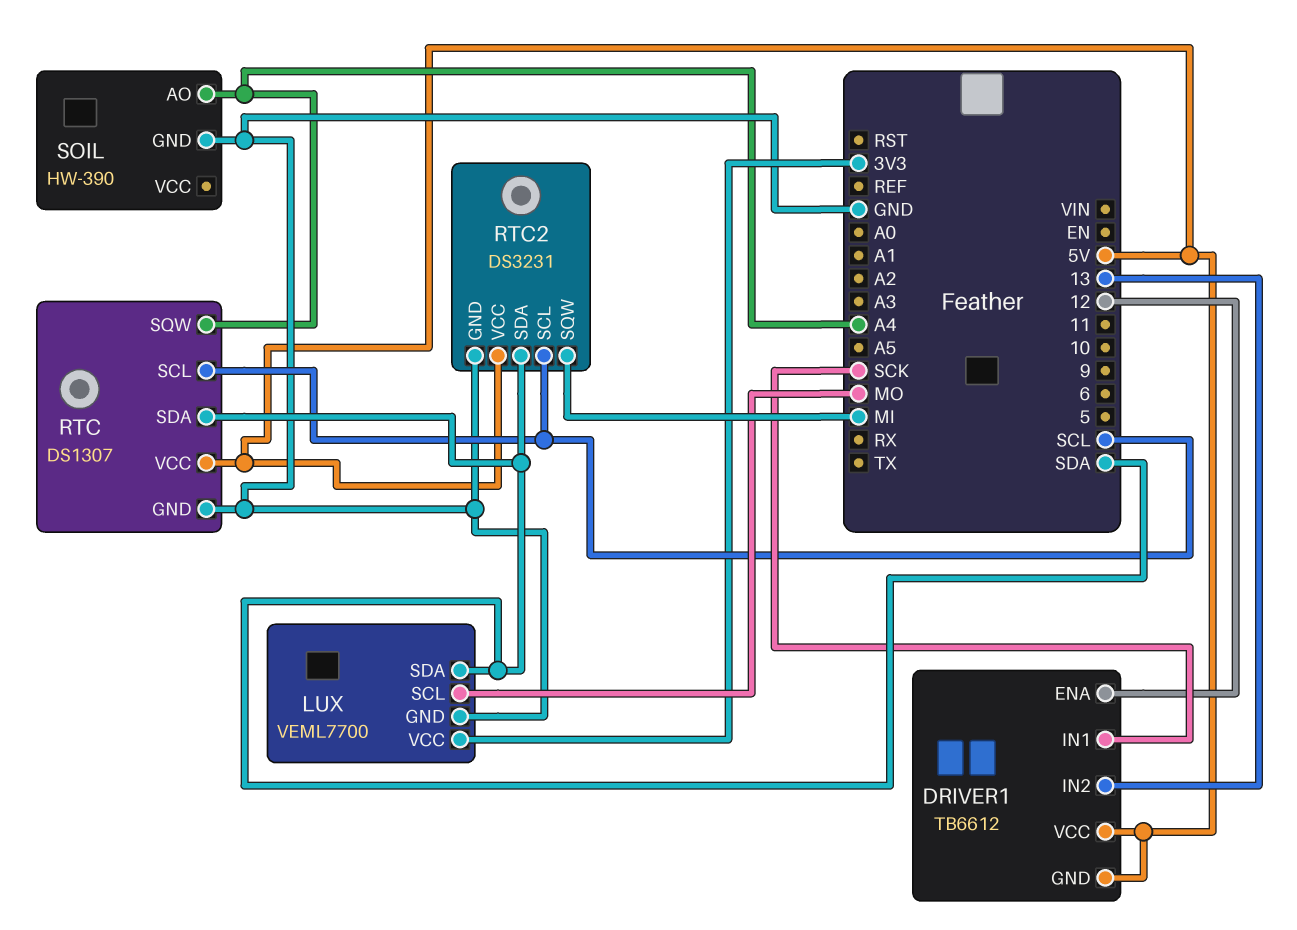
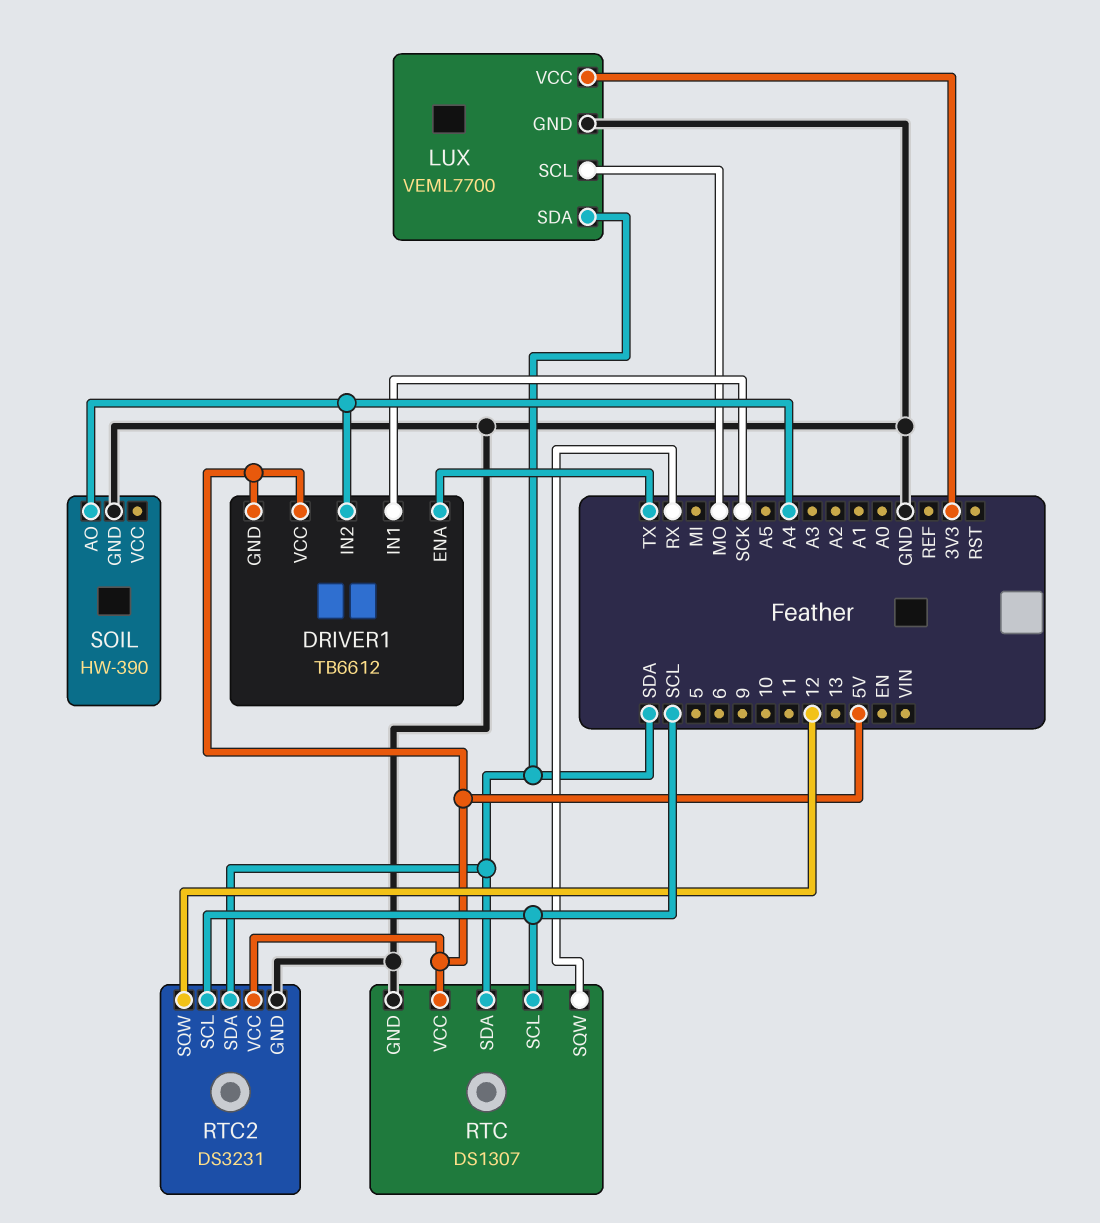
DRIVER1 pin ENA: 12 -> TX
DRIVER1 pin IN2: 13 -> A4
RTC pin SQW: A4 -> RX
RTC2 pin SQW: MI -> 12

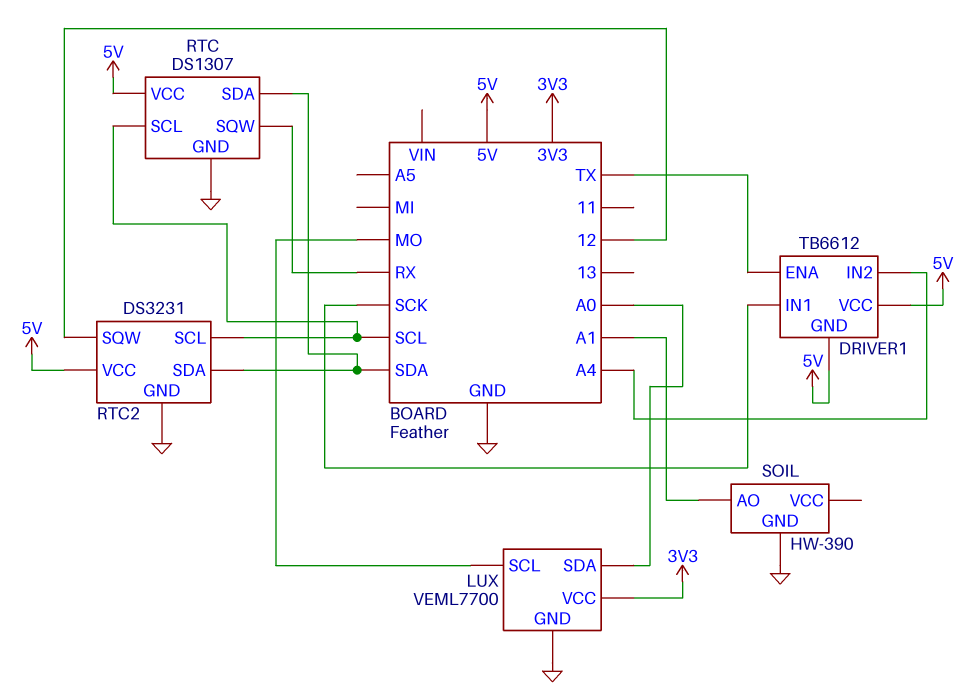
LUX pin SDA: SDA -> A0
SOIL pin AO: A4 -> A1

